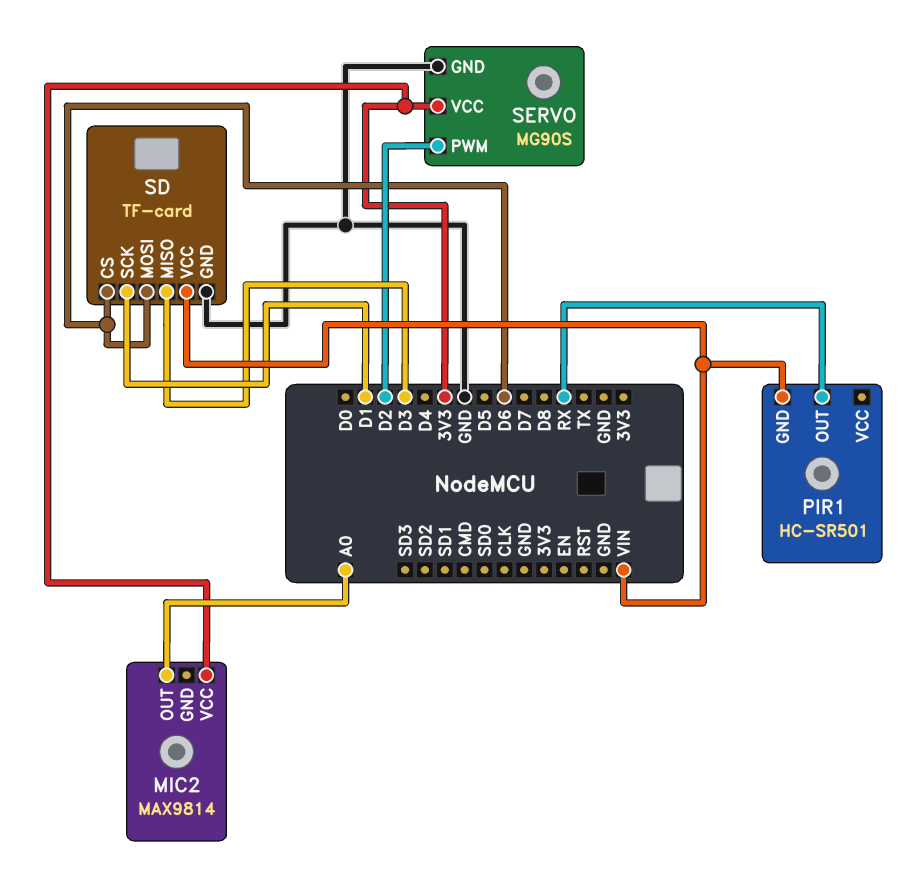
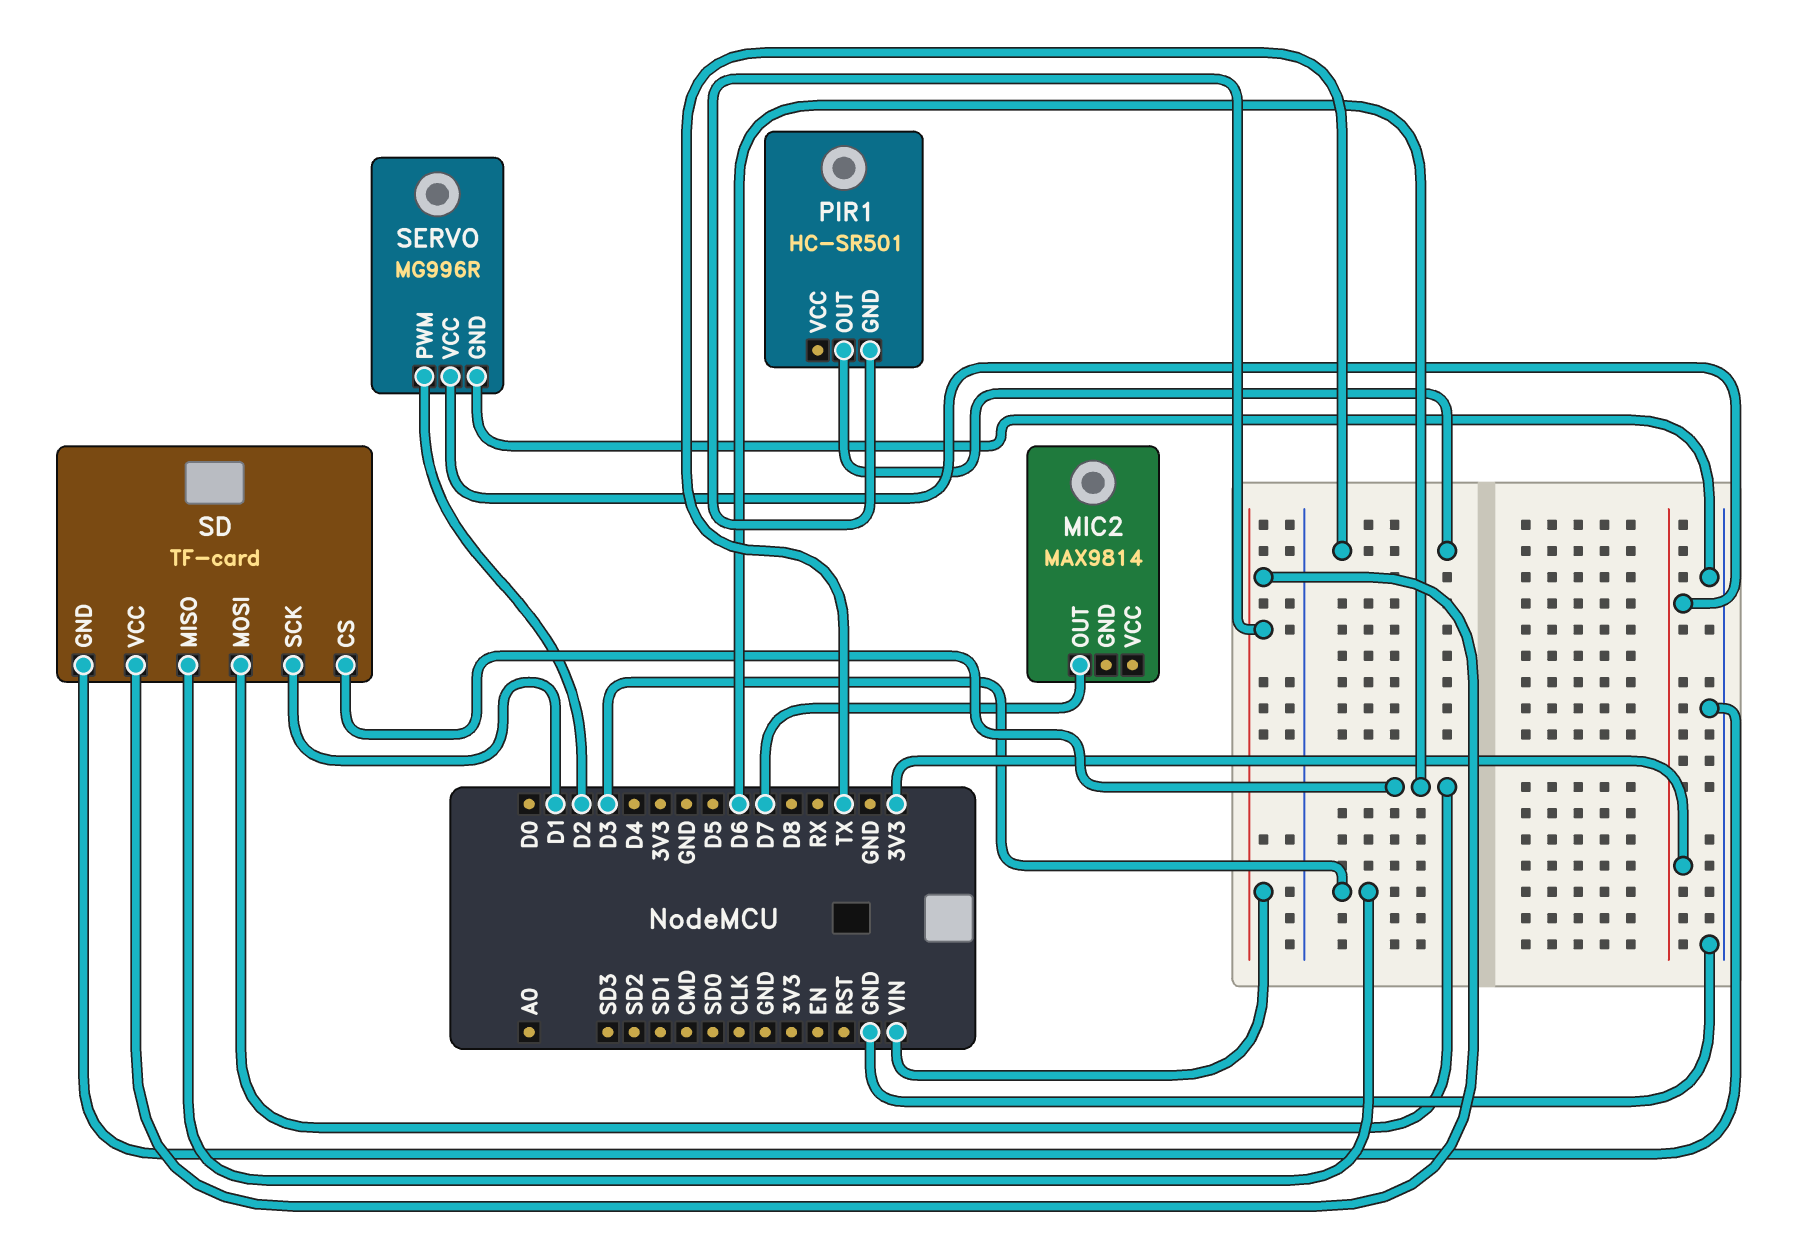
MIC2 pin OUT: A0 -> D7
MIC2 pin VCC: 3V3 -> none
PIR1 pin OUT: RX -> TX
SERVO: MG90S -> MG996R

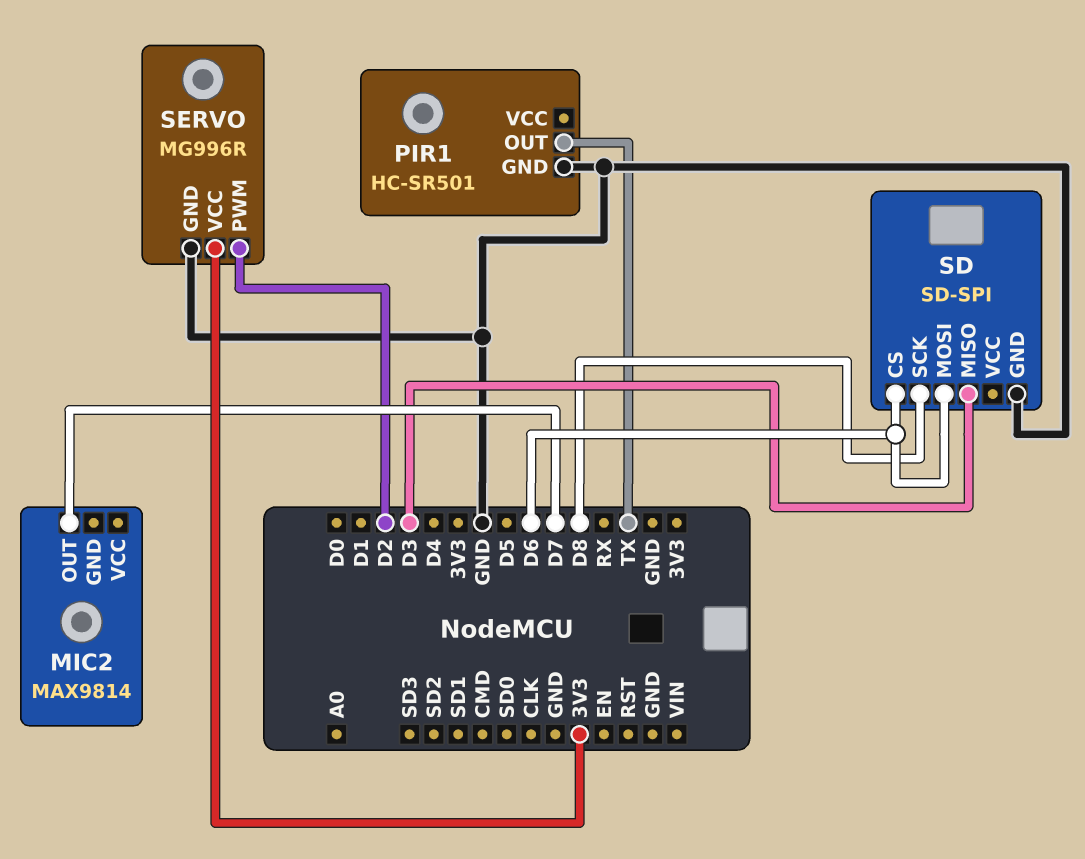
PIR1 pin GND: VIN -> GND
SD: TF-card -> SD-SPI
SD pin SCK: D1 -> D8
SD pin VCC: VIN -> none

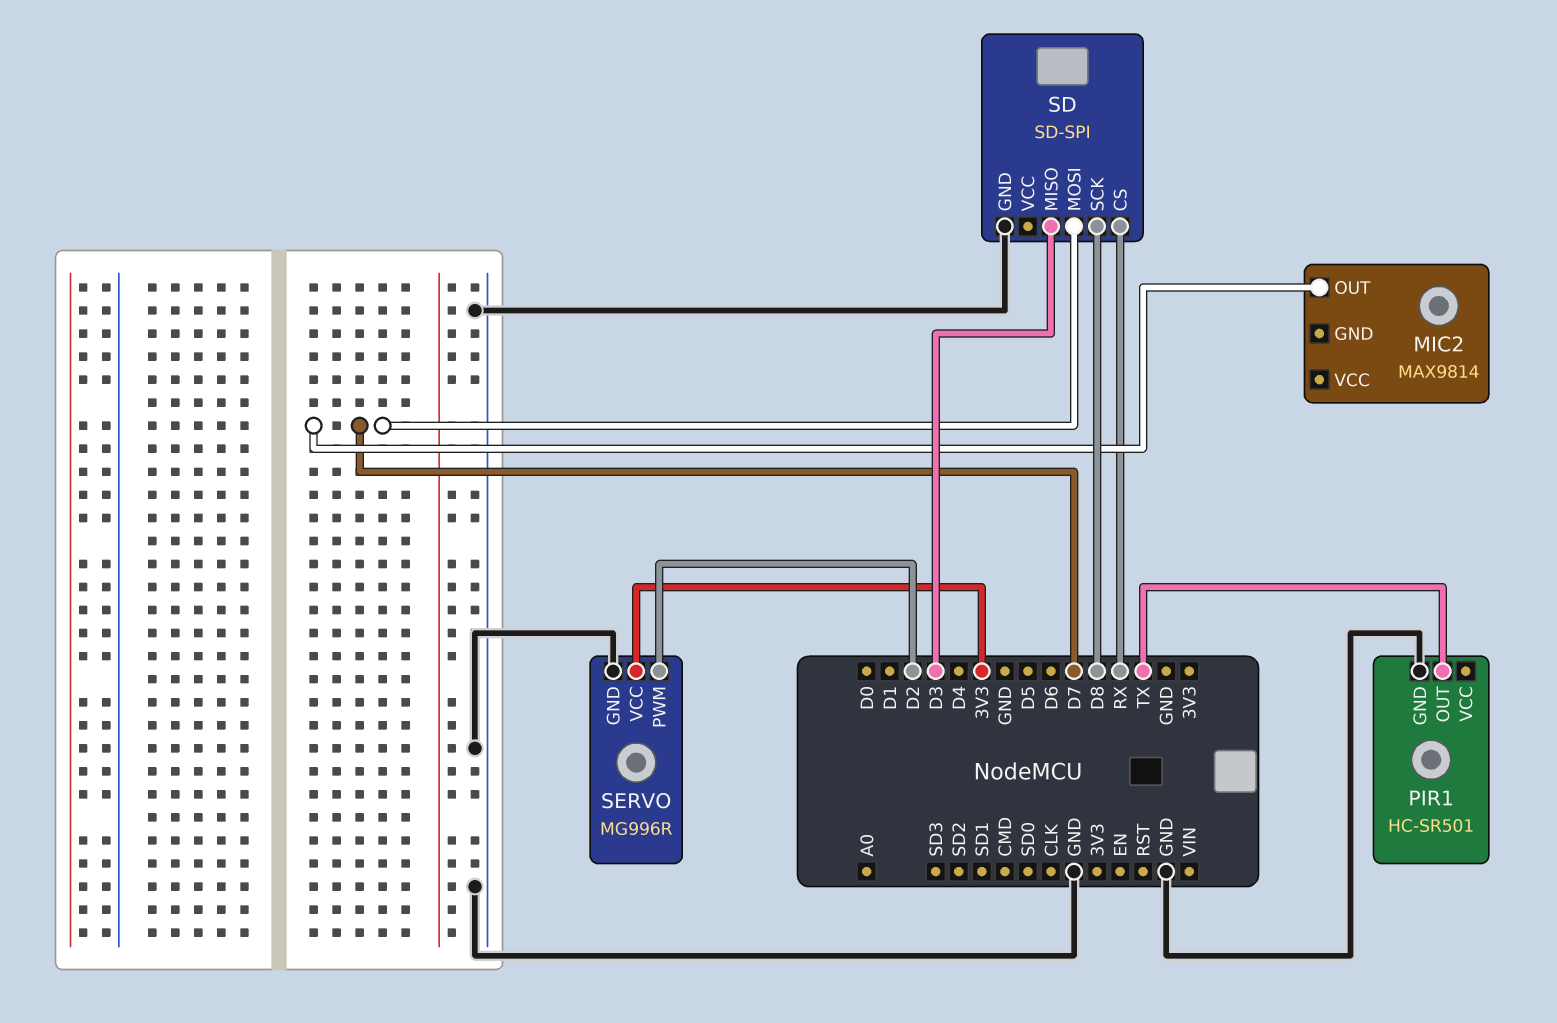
SD pin CS: D6 -> RX
SD pin MOSI: D6 -> D7

